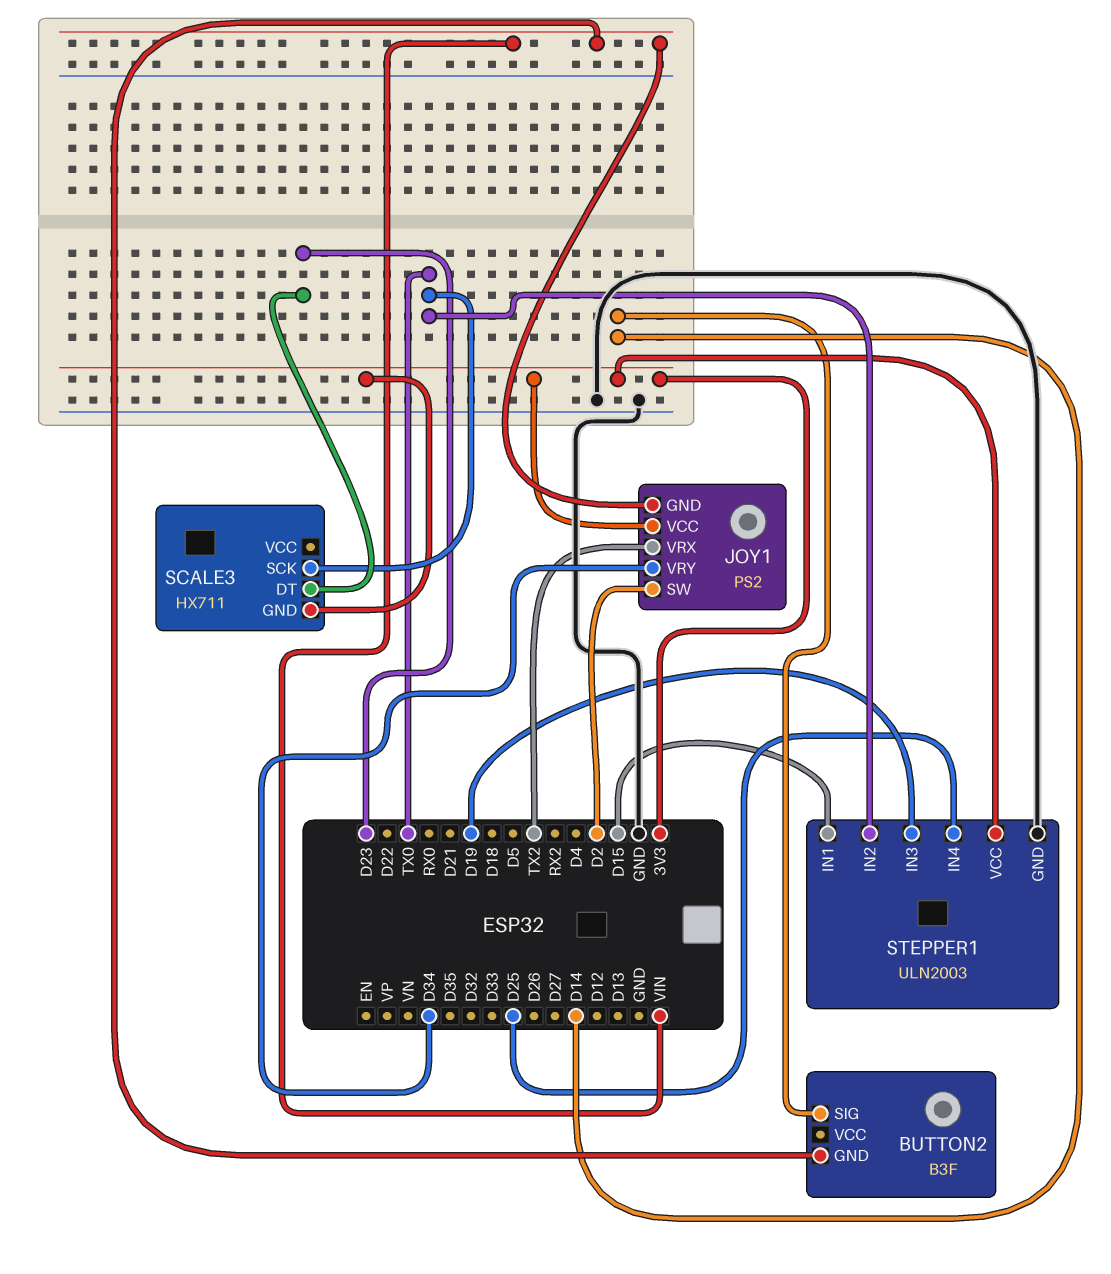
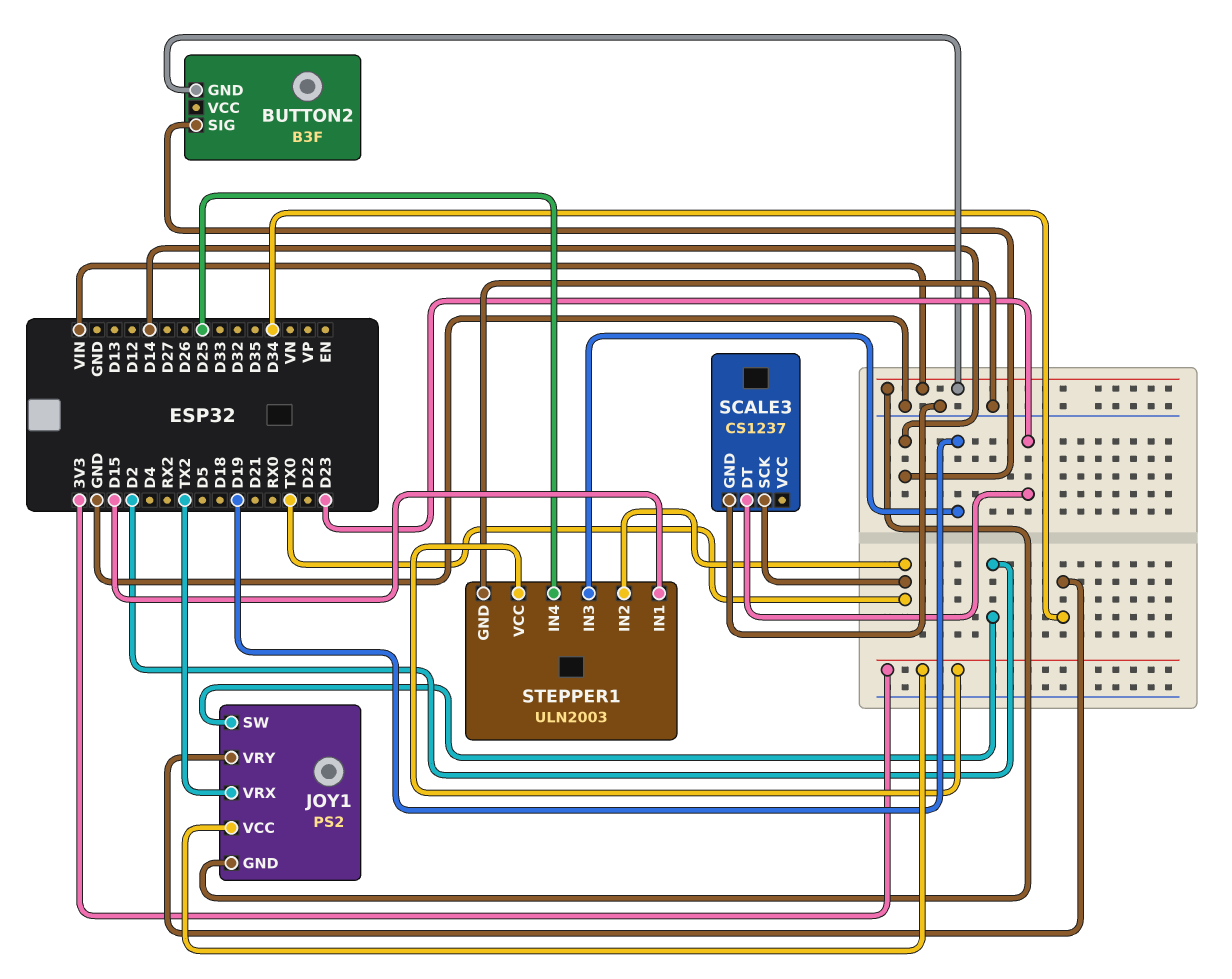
SCALE3: HX711 -> CS1237
SCALE3 pin GND: 3V3 -> GND

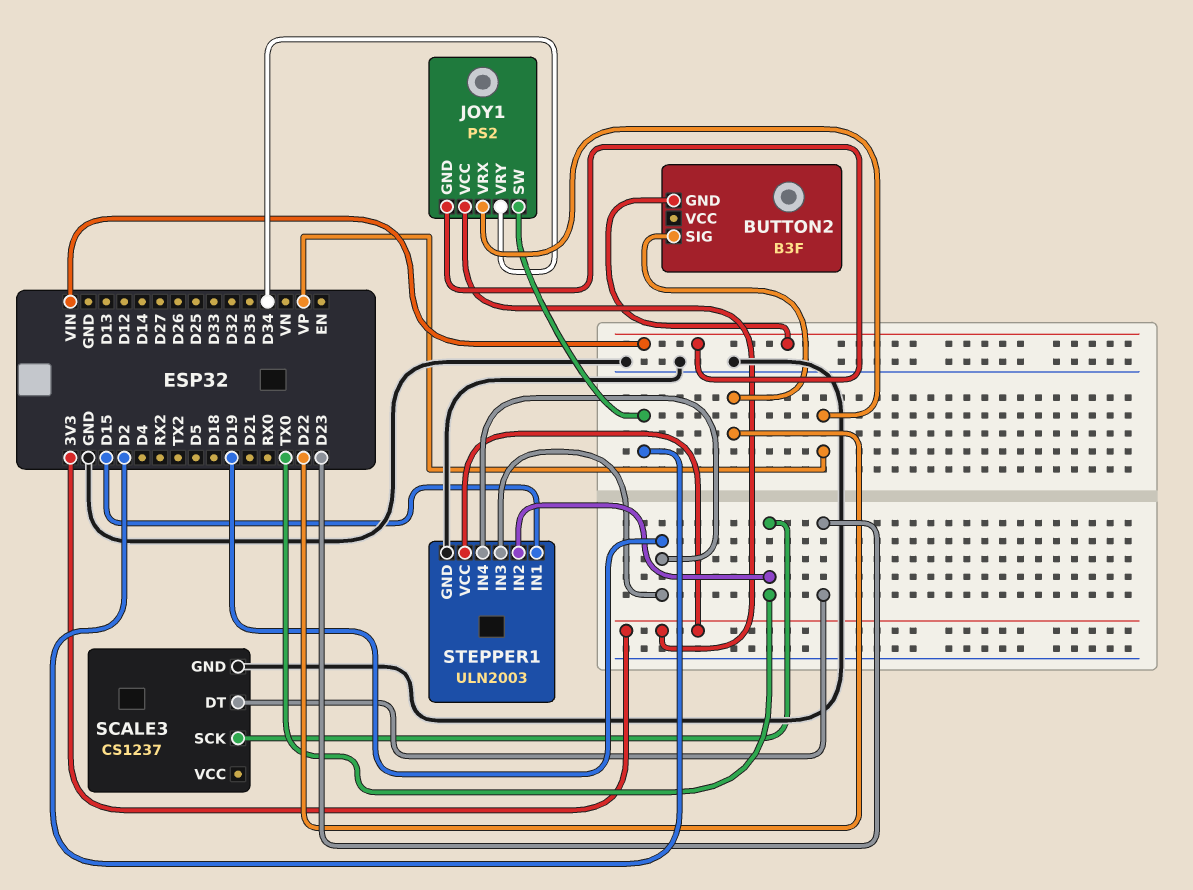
BUTTON2 pin SIG: D14 -> D22
JOY1 pin VRX: TX2 -> VP
STEPPER1 pin IN4: D25 -> D19

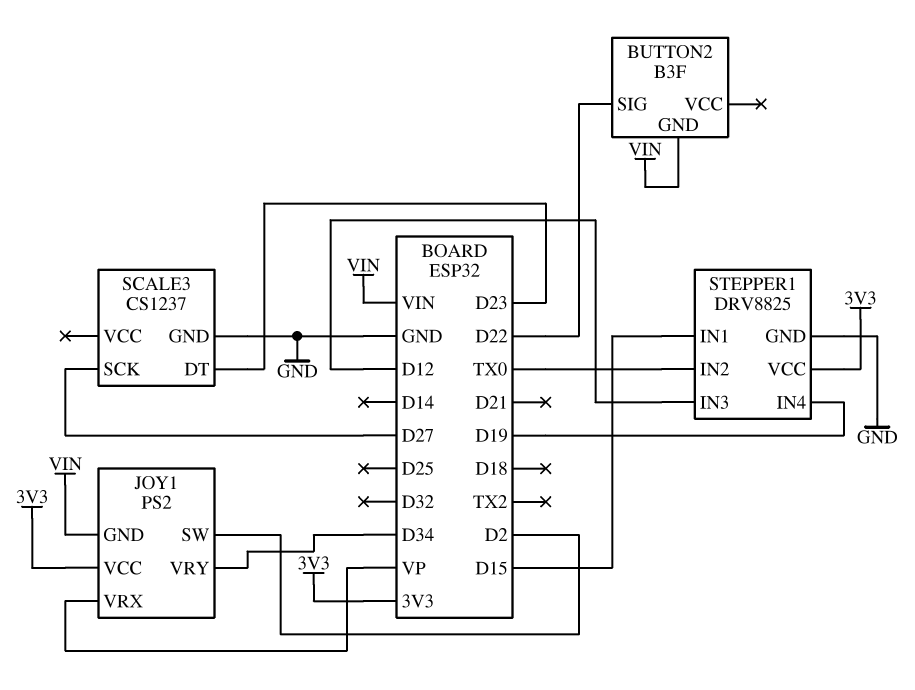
SCALE3 pin SCK: TX0 -> D27
STEPPER1: ULN2003 -> DRV8825
STEPPER1 pin IN3: D19 -> D12

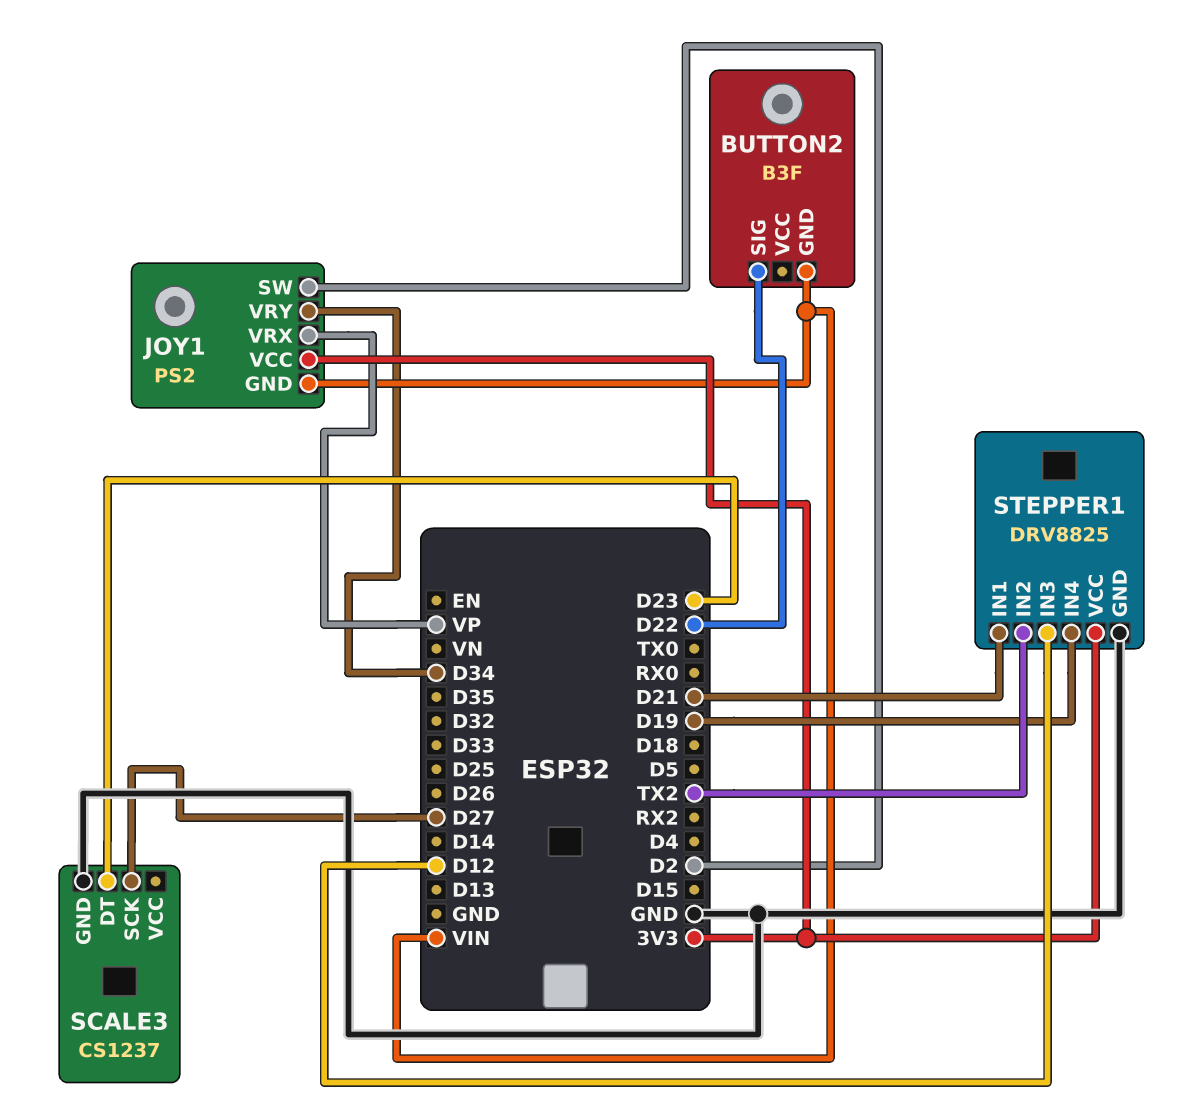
STEPPER1 pin IN1: D15 -> D21
STEPPER1 pin IN2: TX0 -> TX2

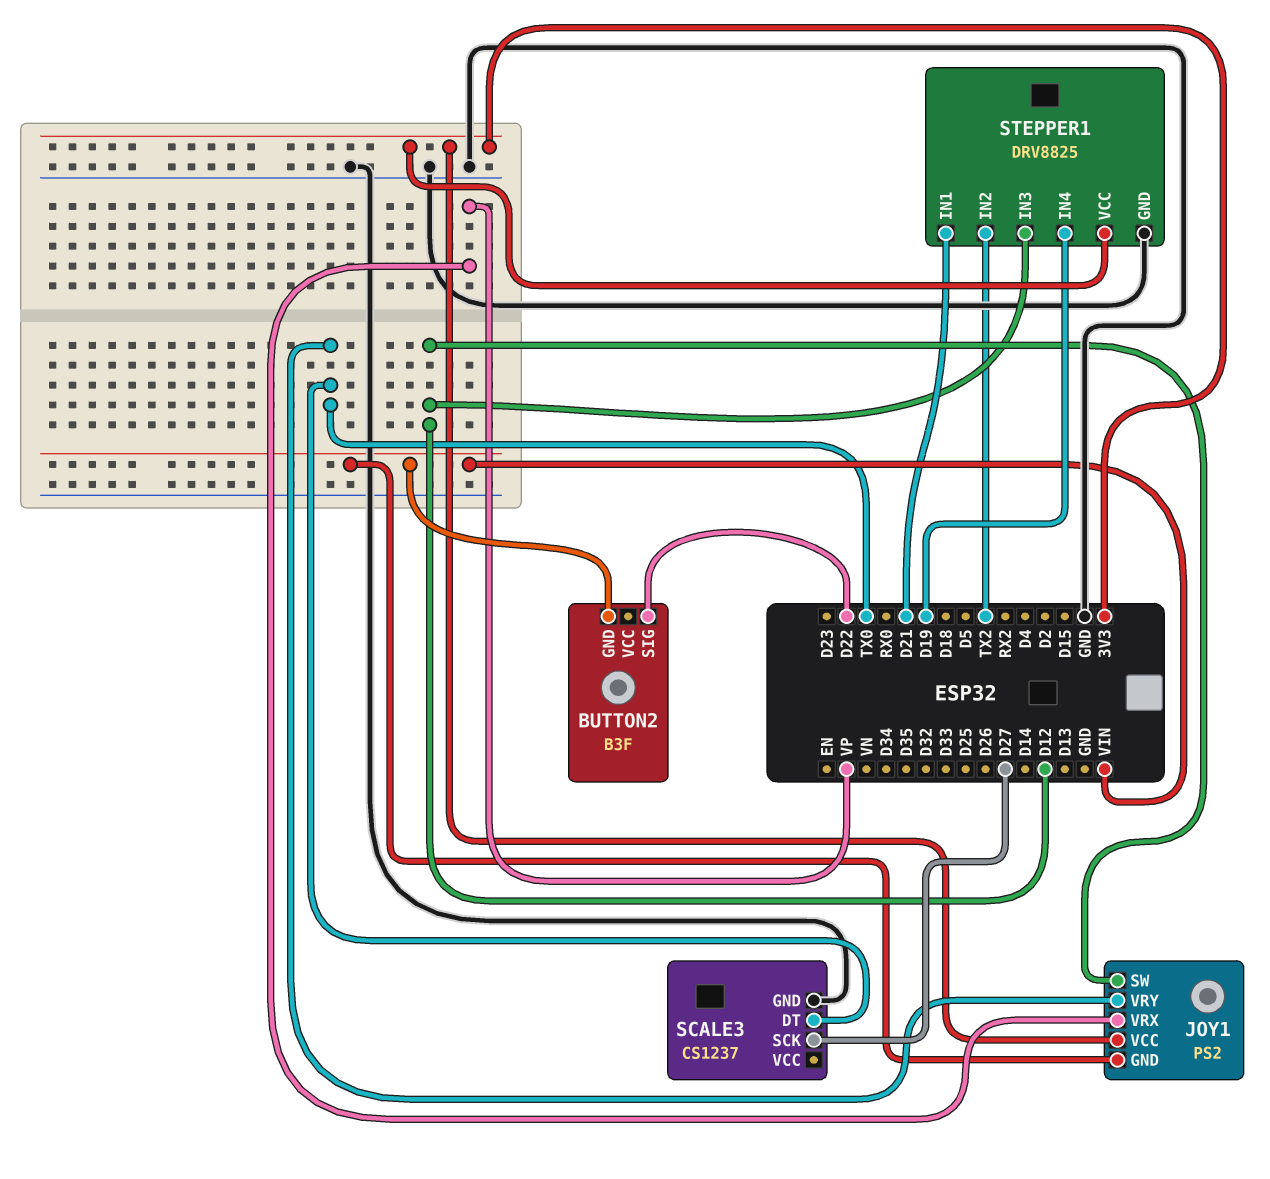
JOY1 pin SW: D2 -> D12
JOY1 pin VRY: D34 -> TX0
SCALE3 pin DT: D23 -> TX0

